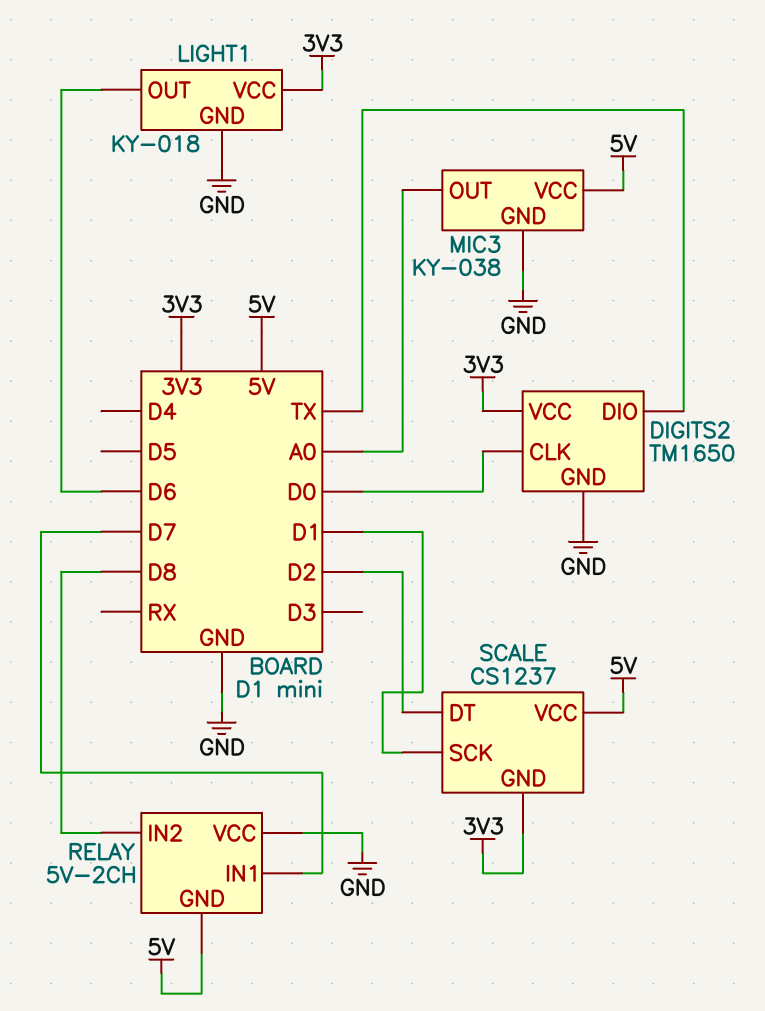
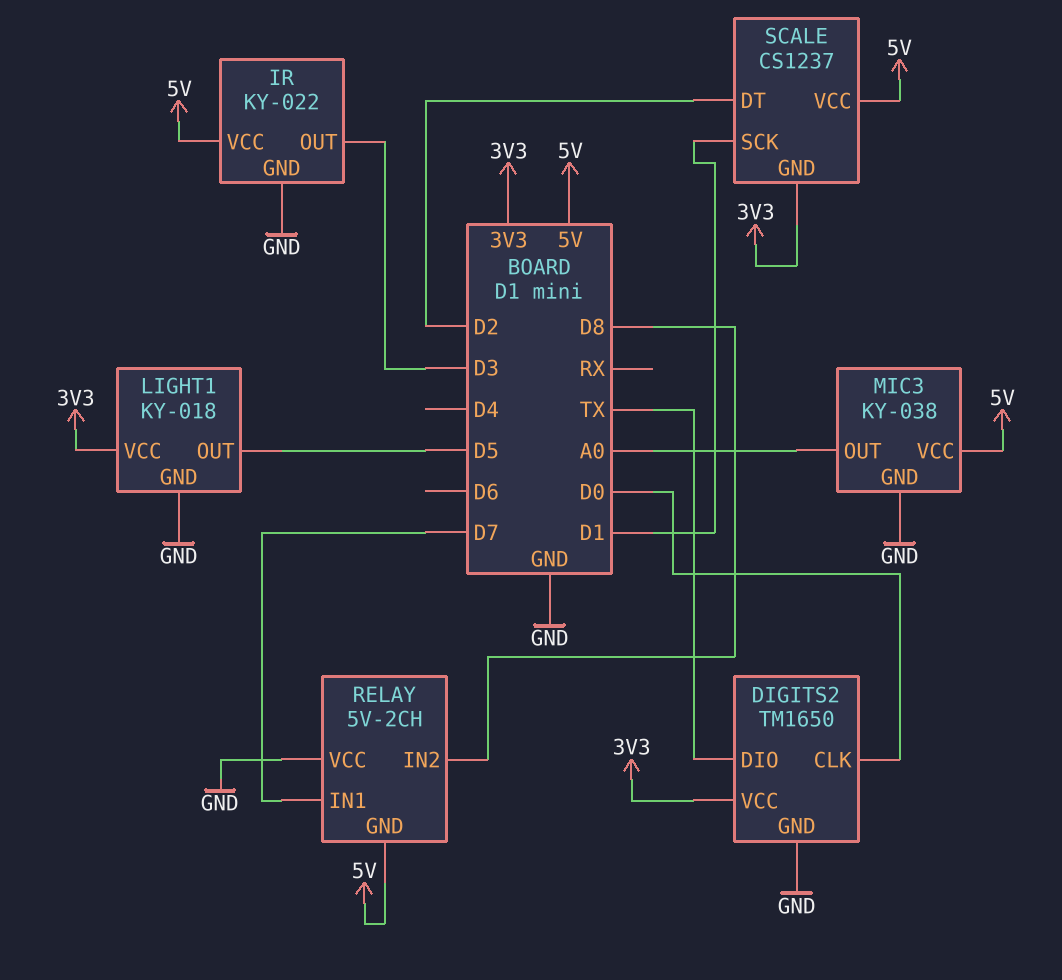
IR: none -> KY-022
IR pin GND: none -> GND
IR pin OUT: none -> D3
IR pin VCC: none -> 5V
LIGHT1 pin OUT: D6 -> D5

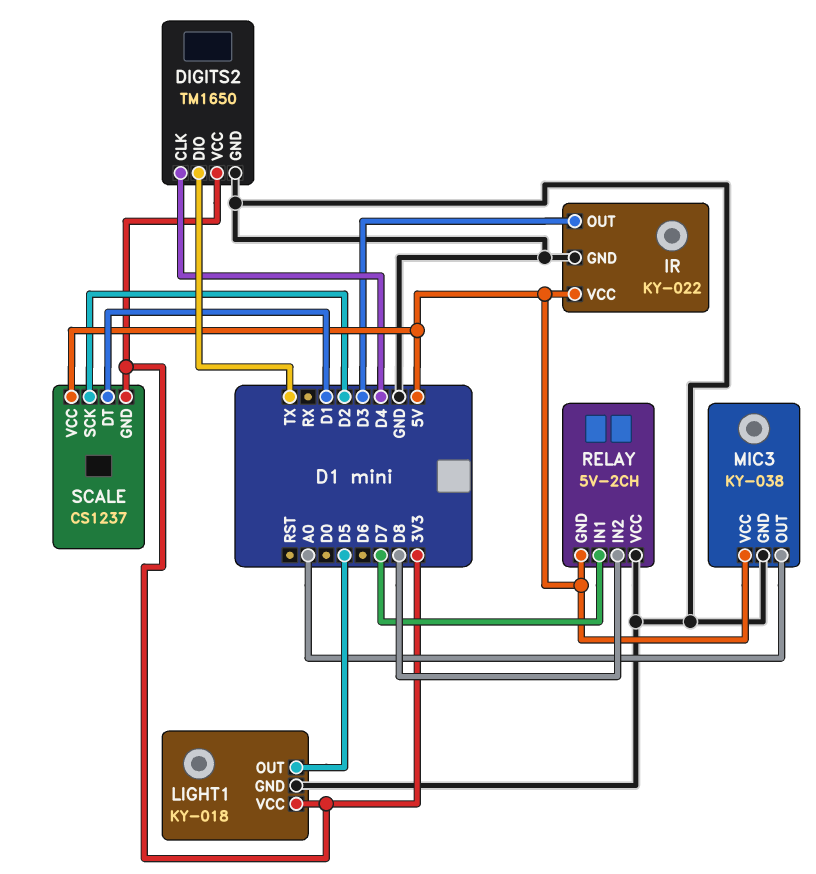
DIGITS2 pin CLK: D0 -> D4
SCALE pin DT: D2 -> D1
SCALE pin SCK: D1 -> D2

